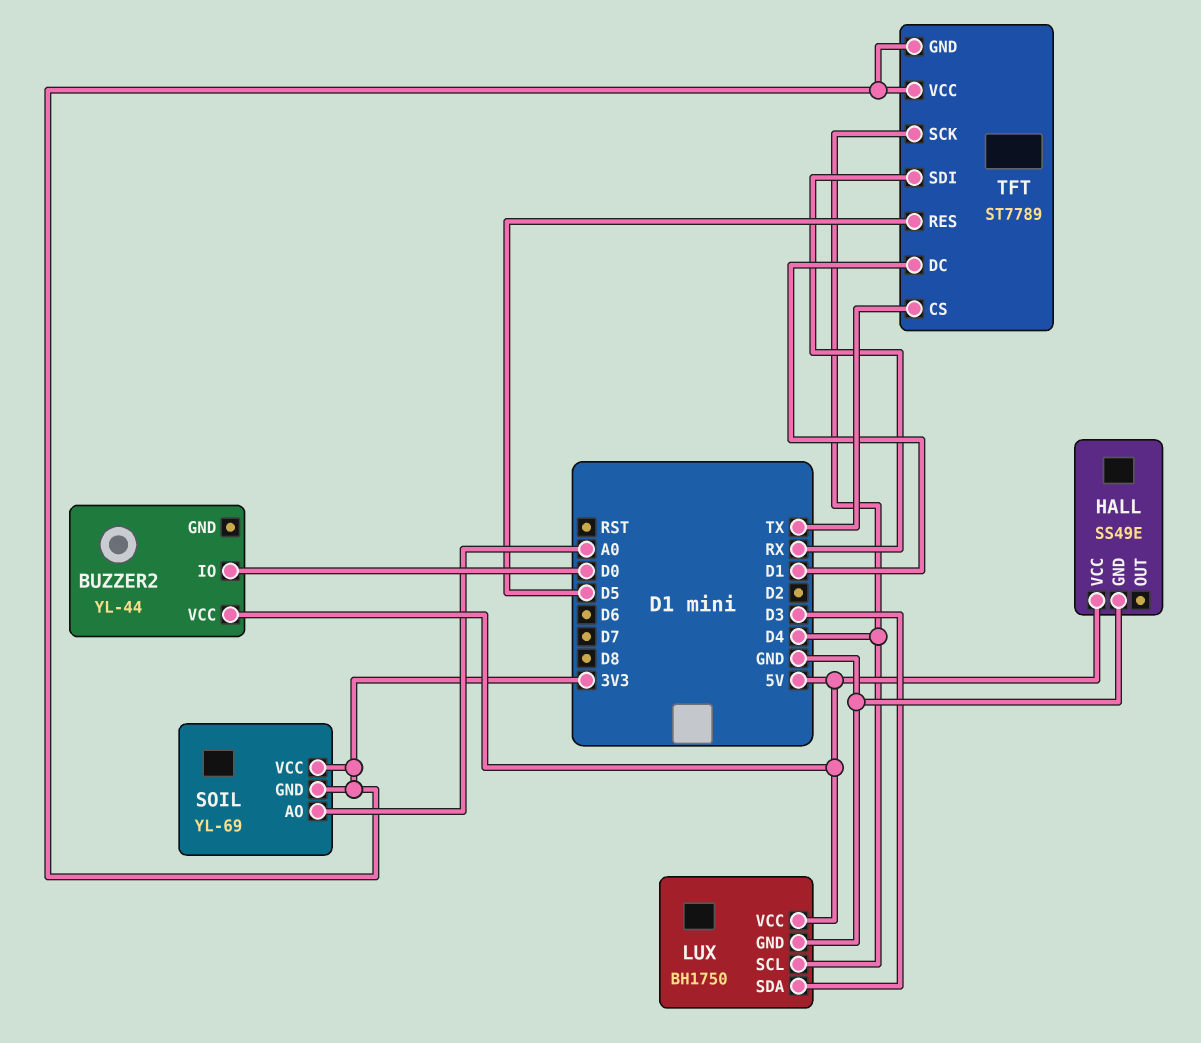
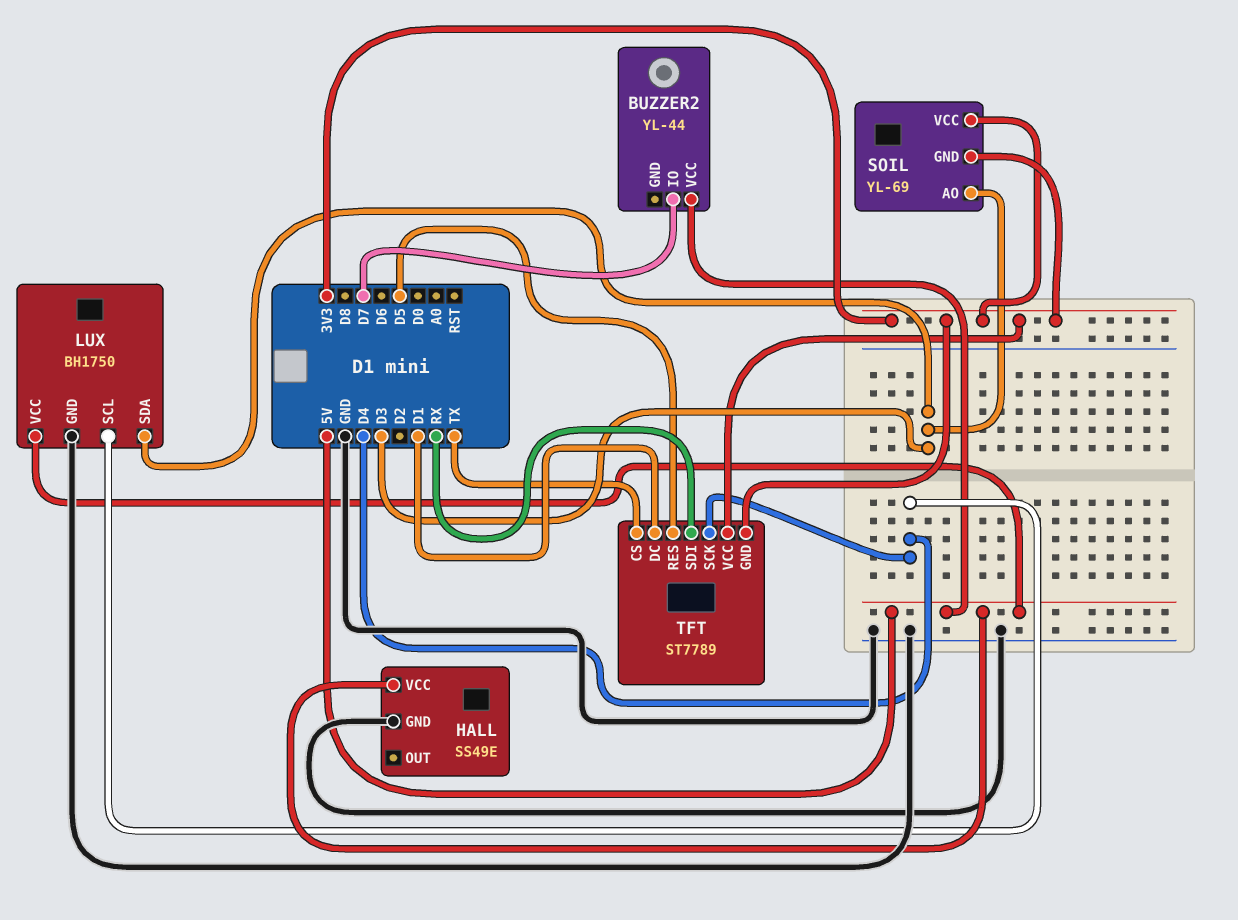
BUZZER2 pin IO: D0 -> D7
SOIL pin AO: A0 -> D3

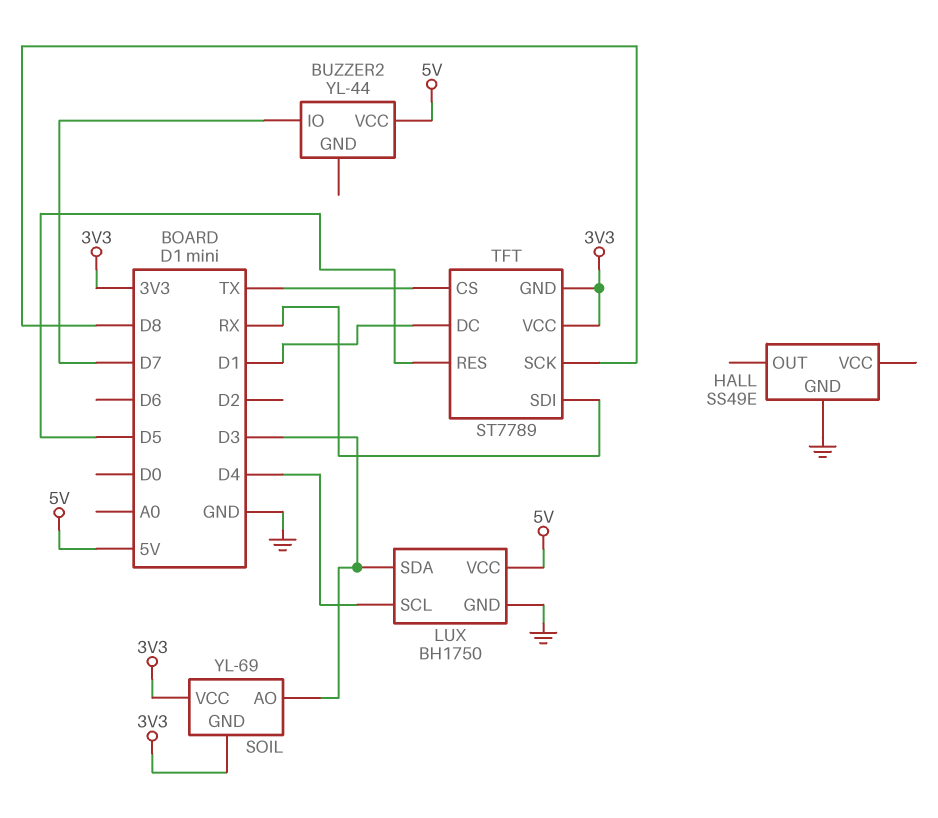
HALL pin VCC: 5V -> none
TFT pin SCK: D4 -> D8

